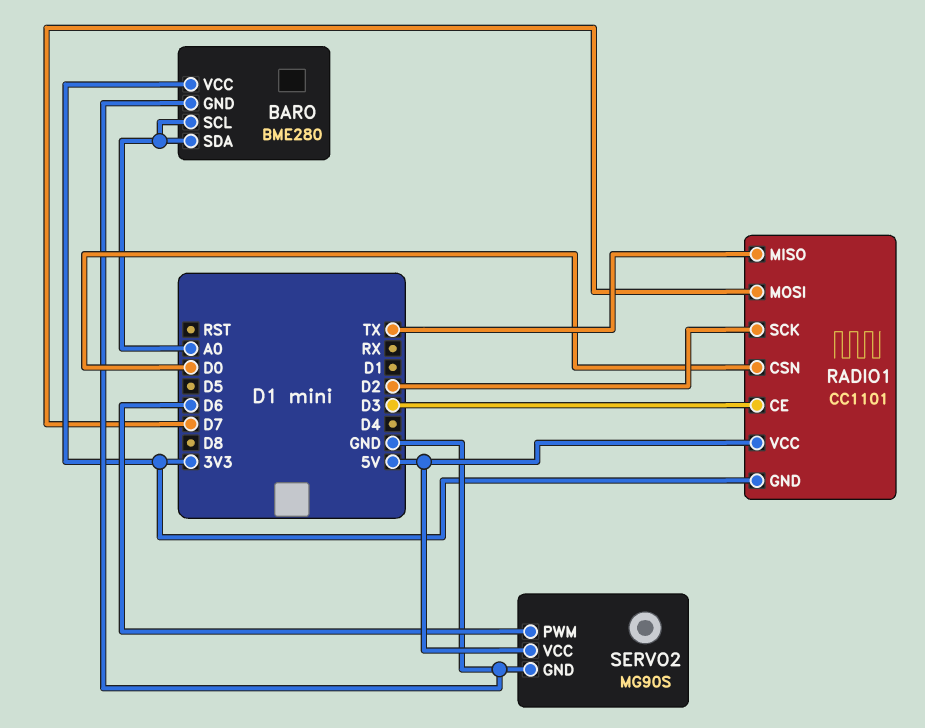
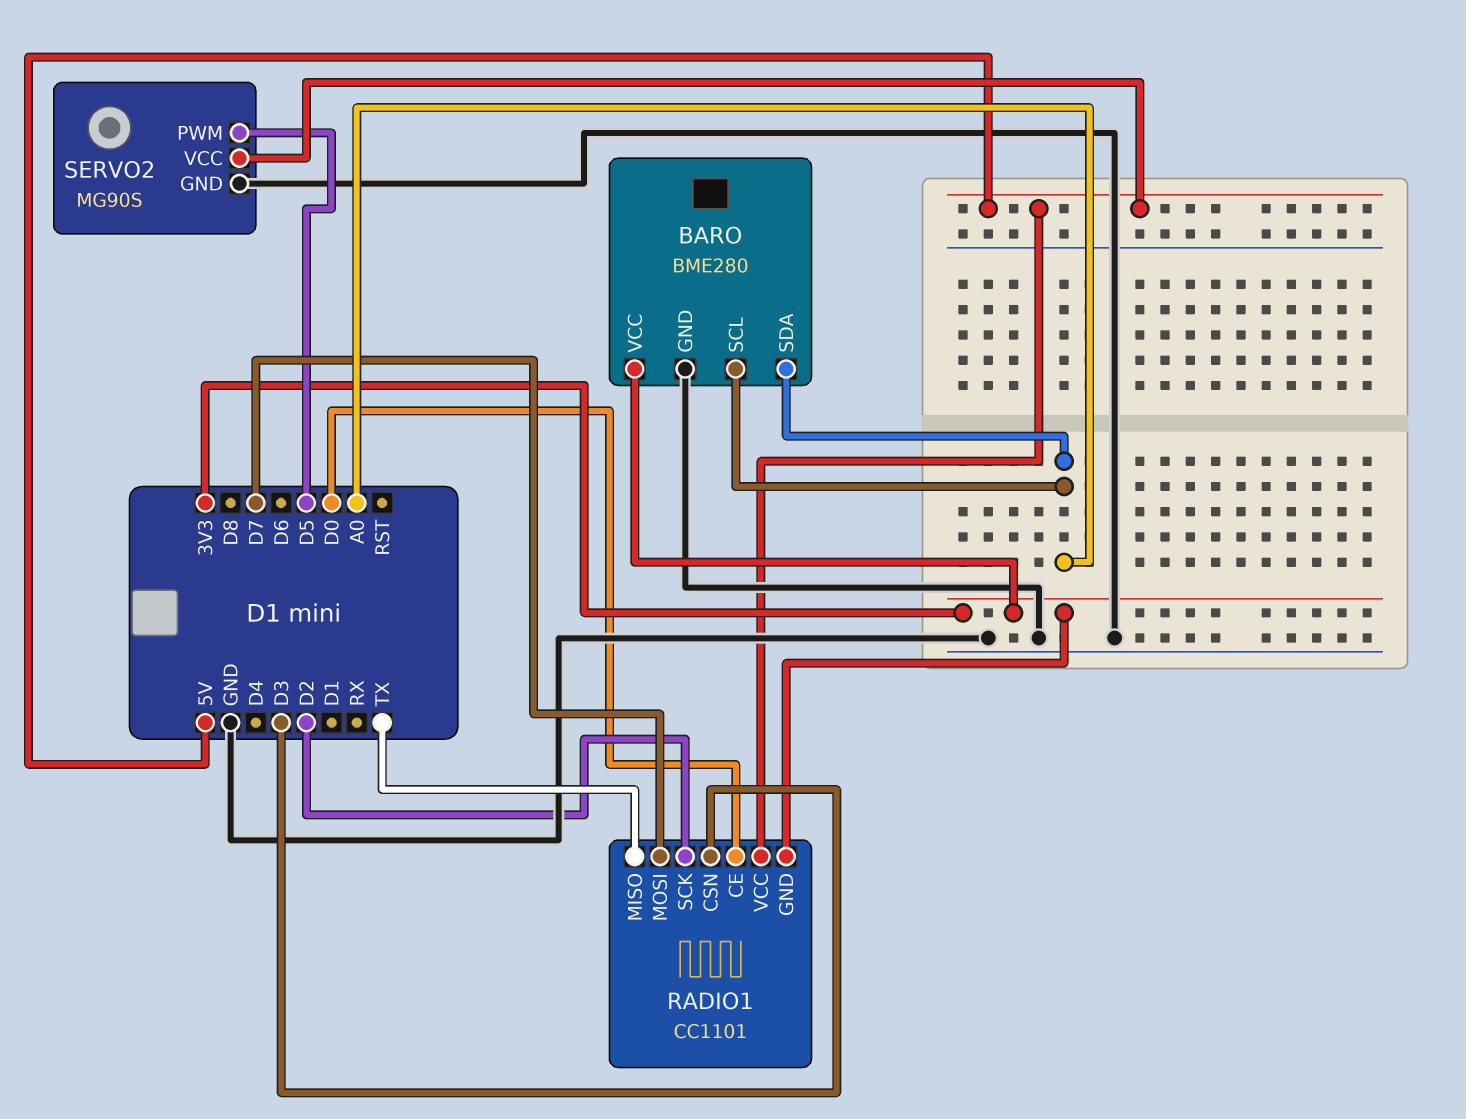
RADIO1 pin CE: D3 -> D0
RADIO1 pin CSN: D0 -> D3
SERVO2 pin PWM: D6 -> D5

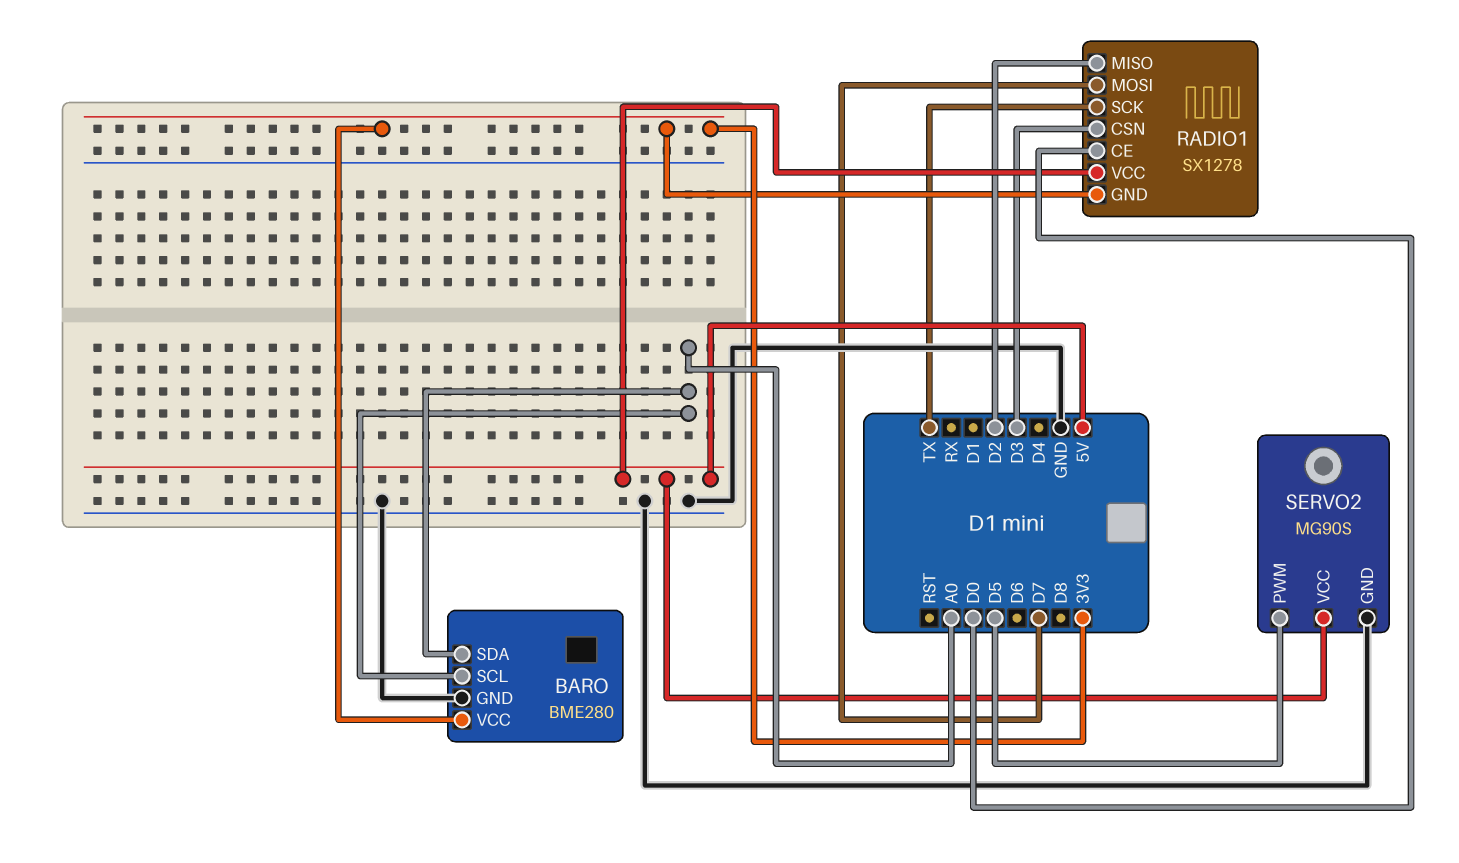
RADIO1: CC1101 -> SX1278
RADIO1 pin MISO: TX -> D2
RADIO1 pin SCK: D2 -> TX

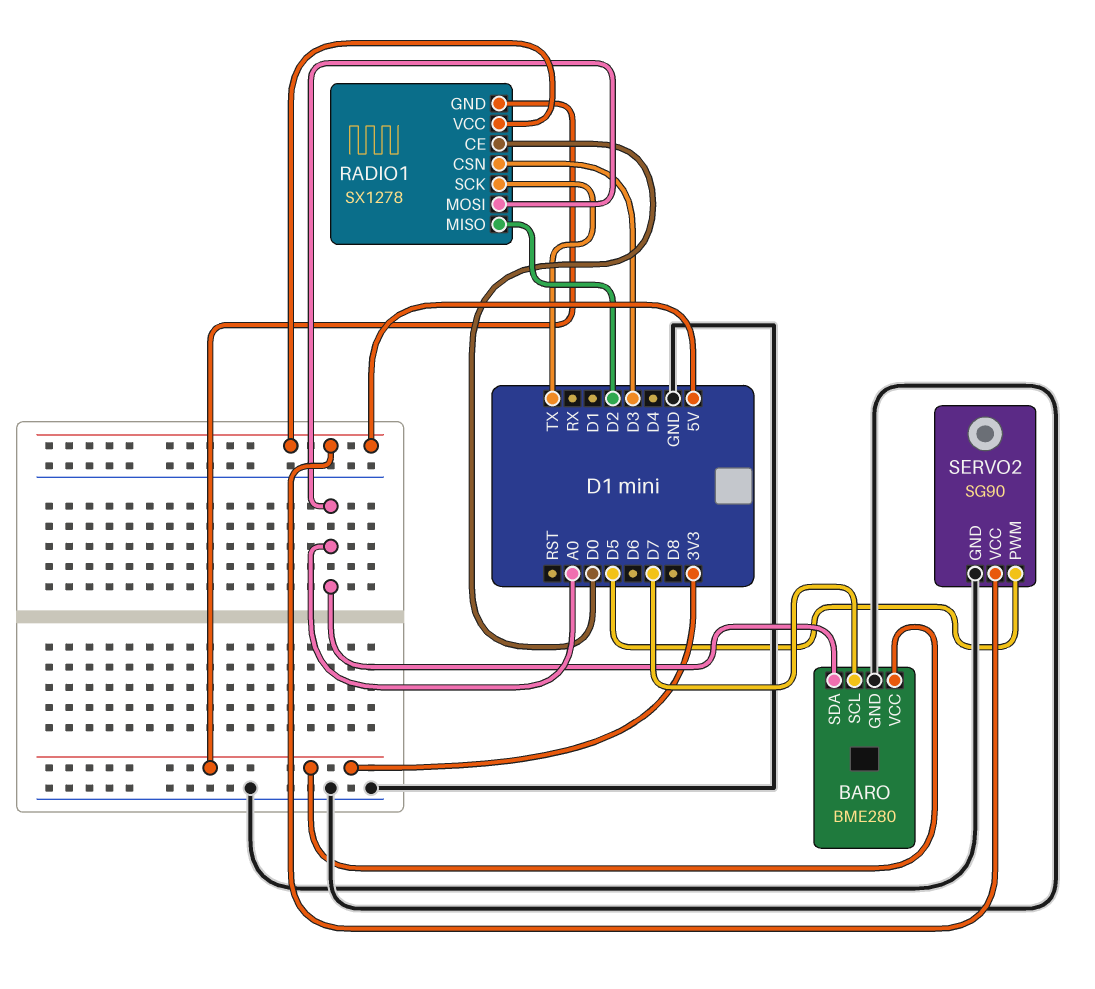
BARO pin SCL: A0 -> D7
RADIO1 pin MOSI: D7 -> A0
SERVO2: MG90S -> SG90

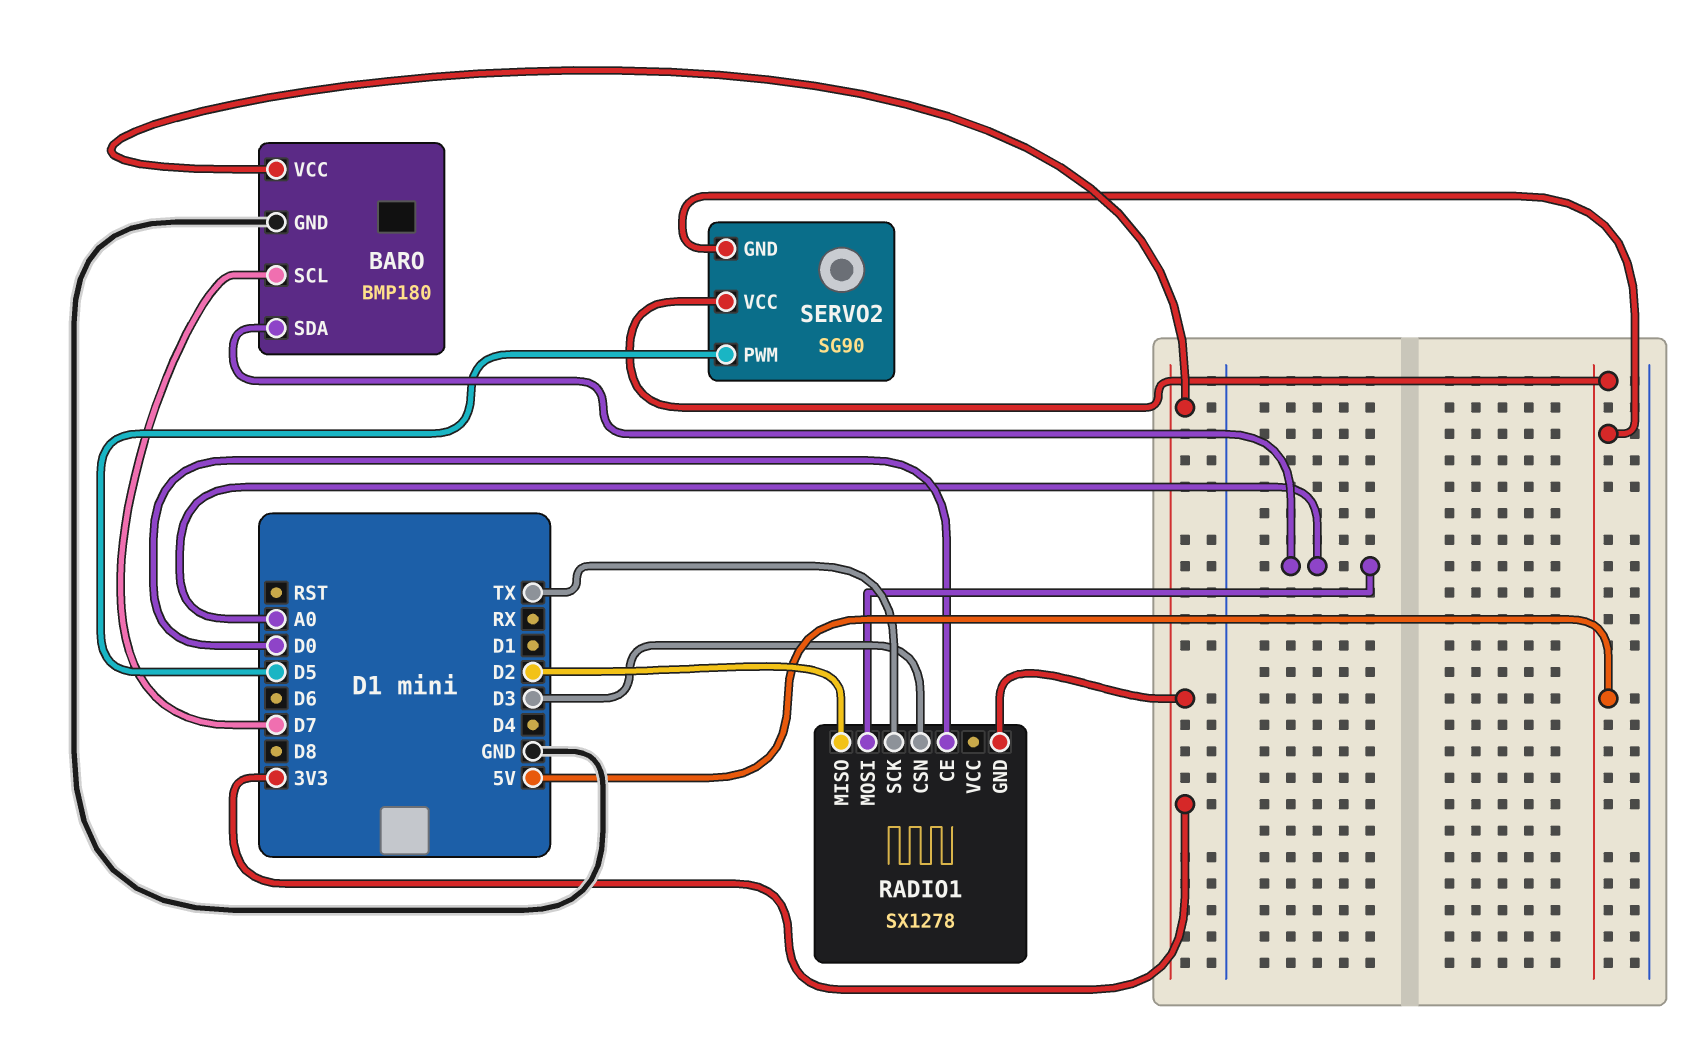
BARO: BME280 -> BMP180
RADIO1 pin VCC: 5V -> none
SERVO2 pin GND: GND -> 5V

